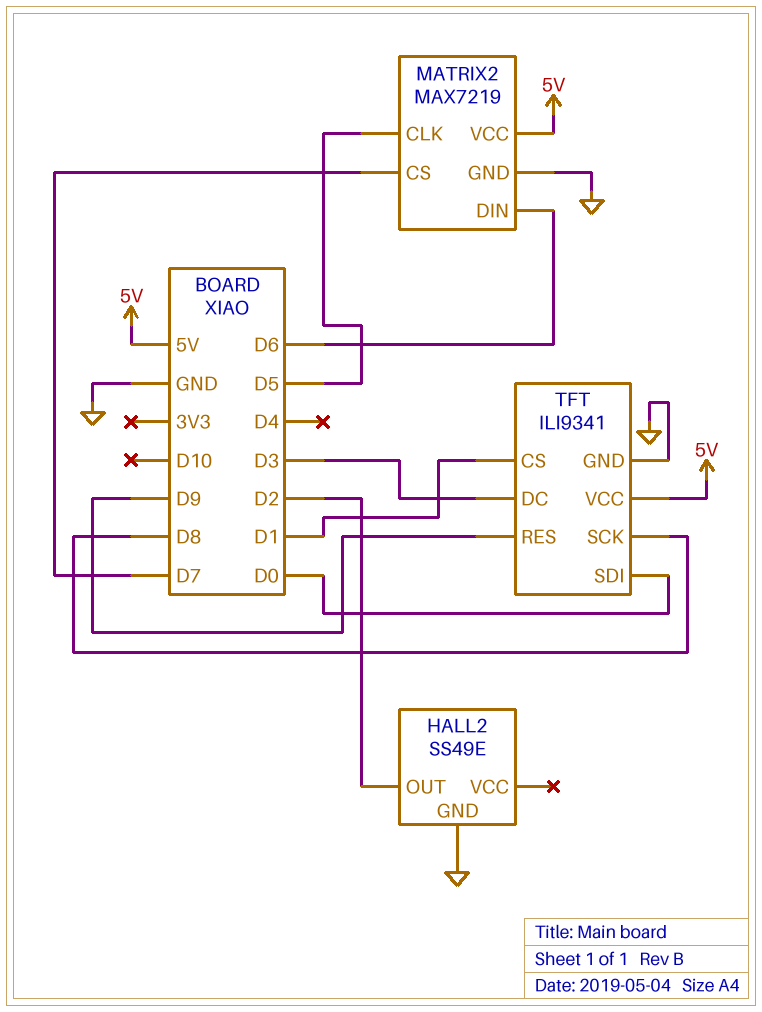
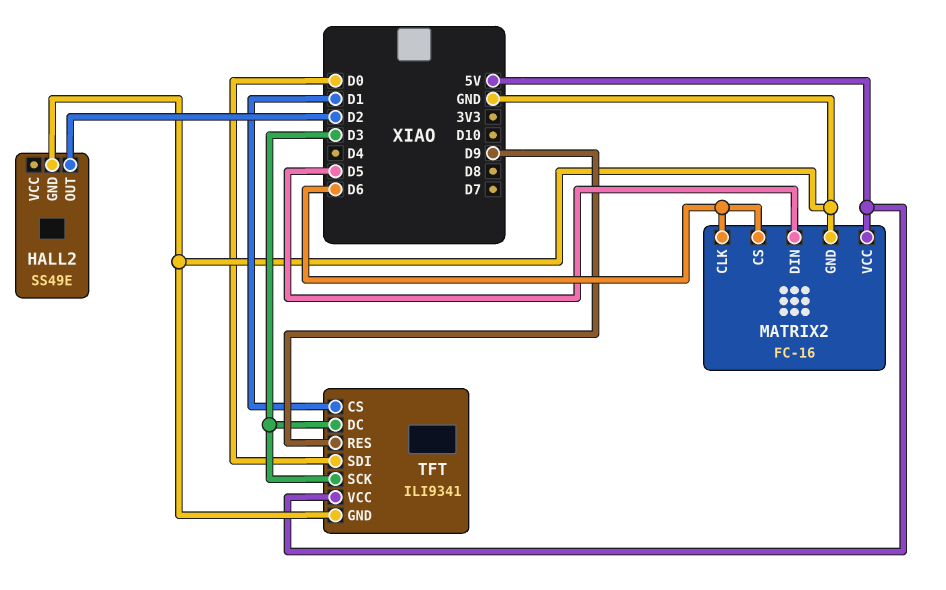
MATRIX2: MAX7219 -> FC-16
MATRIX2 pin CLK: D5 -> D6
MATRIX2 pin CS: D7 -> D6
MATRIX2 pin DIN: D6 -> D5
TFT pin SCK: D8 -> D3

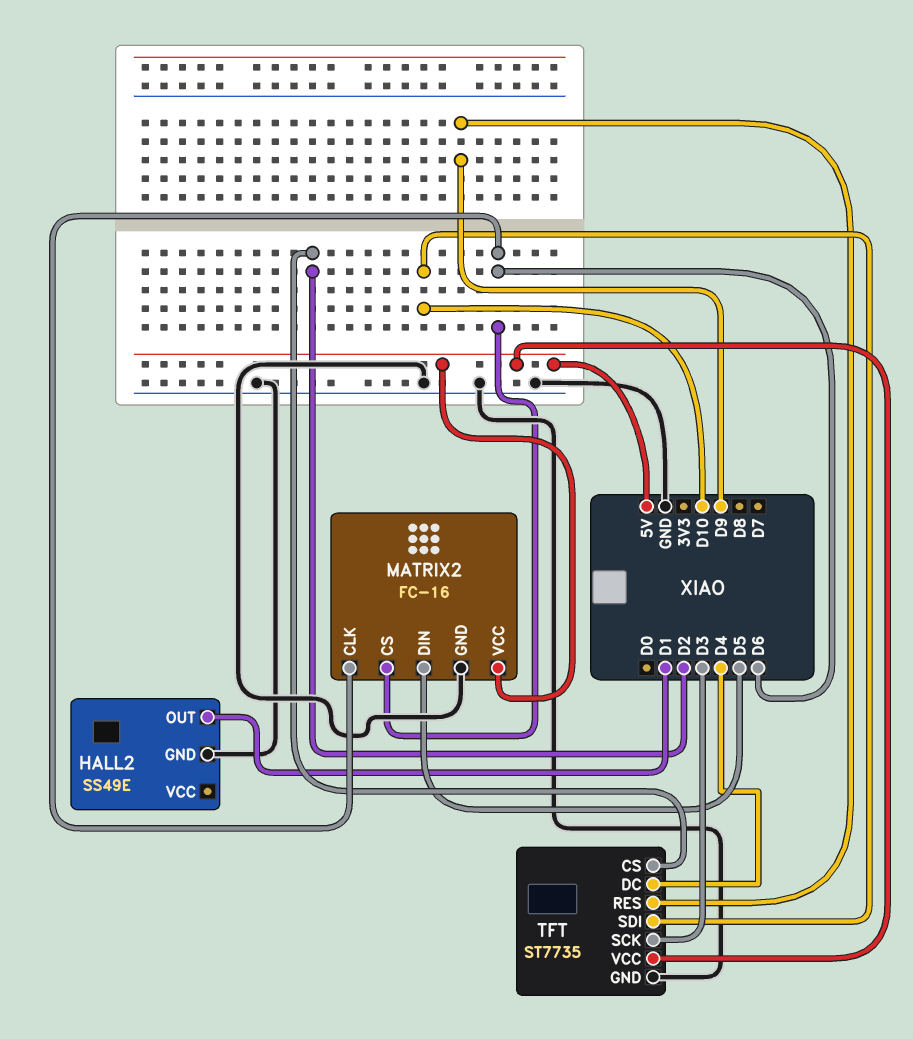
HALL2 pin OUT: D2 -> D1
TFT: ILI9341 -> ST7735
TFT pin CS: D1 -> D2
TFT pin DC: D3 -> D4
TFT pin SDI: D0 -> D10

